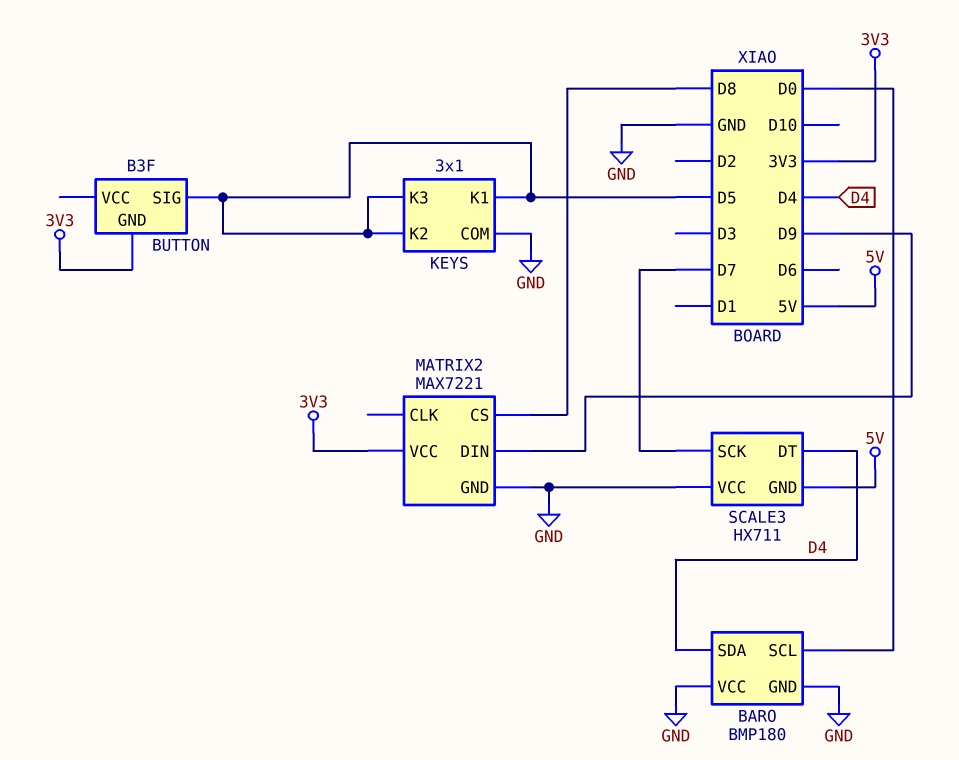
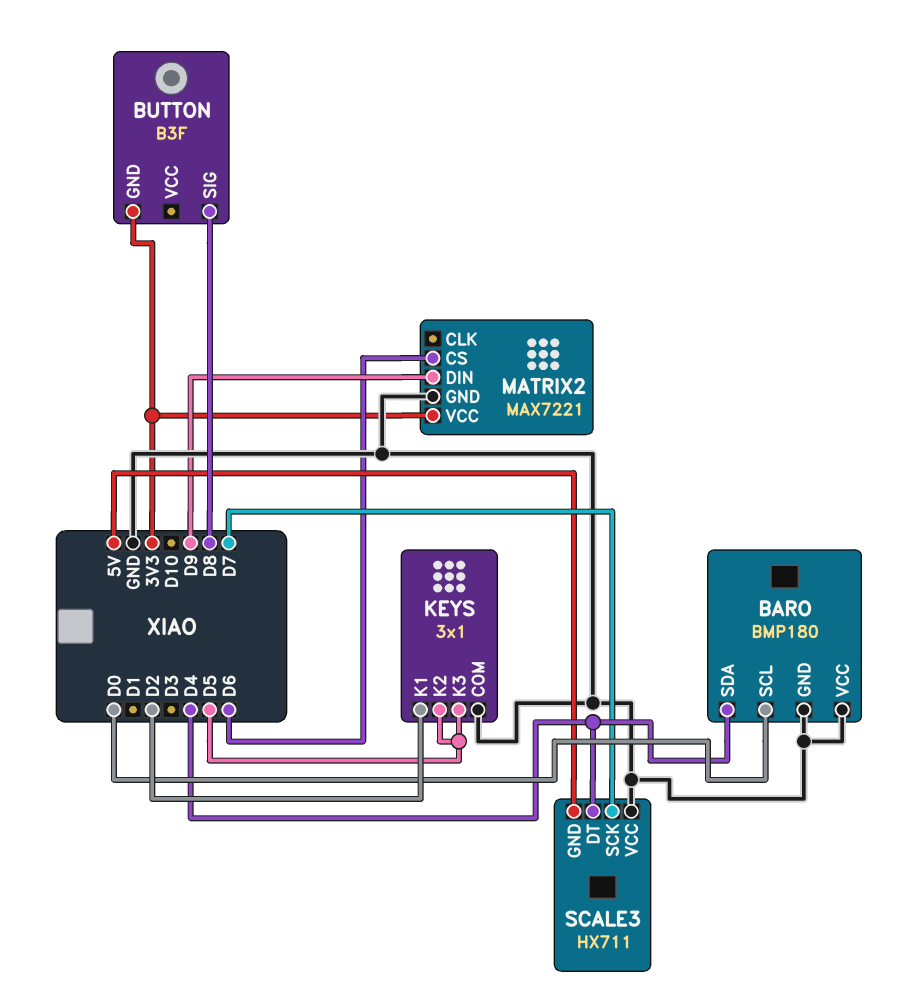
BUTTON pin SIG: D5 -> D8
KEYS pin K1: D5 -> D2
MATRIX2 pin CS: D8 -> D6

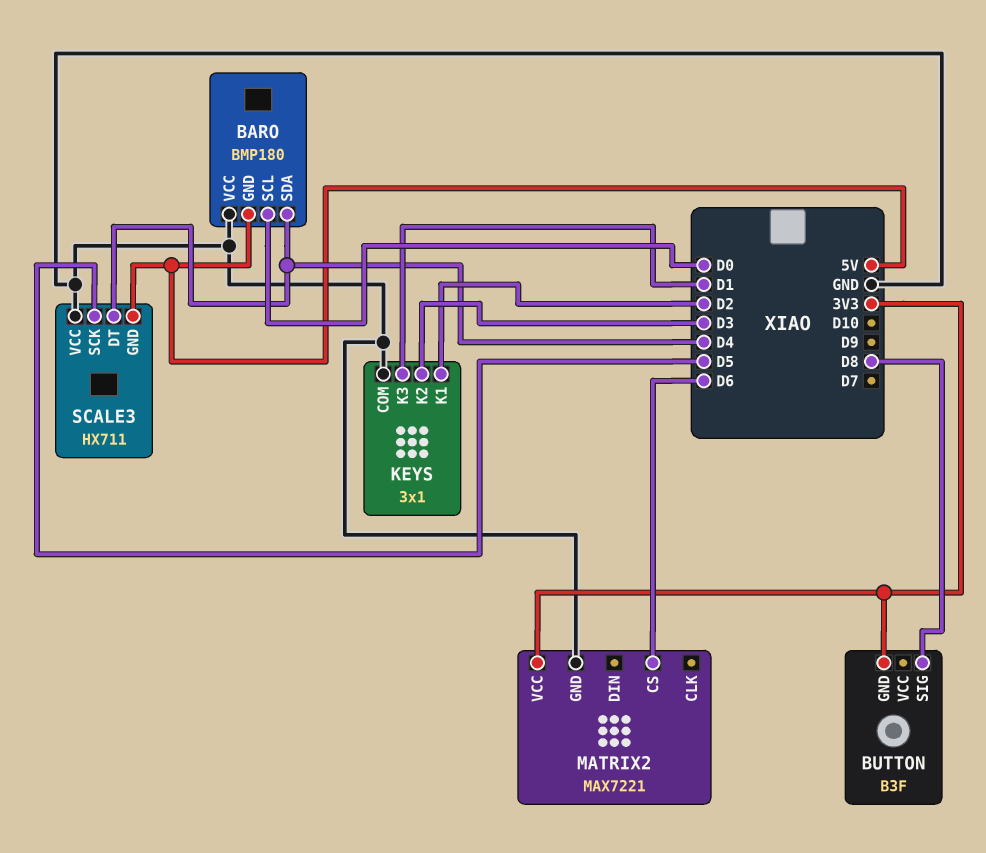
BARO pin GND: GND -> 5V
KEYS pin K2: D5 -> D3
KEYS pin K3: D5 -> D1
MATRIX2 pin DIN: D9 -> none
SCALE3 pin SCK: D7 -> D5

